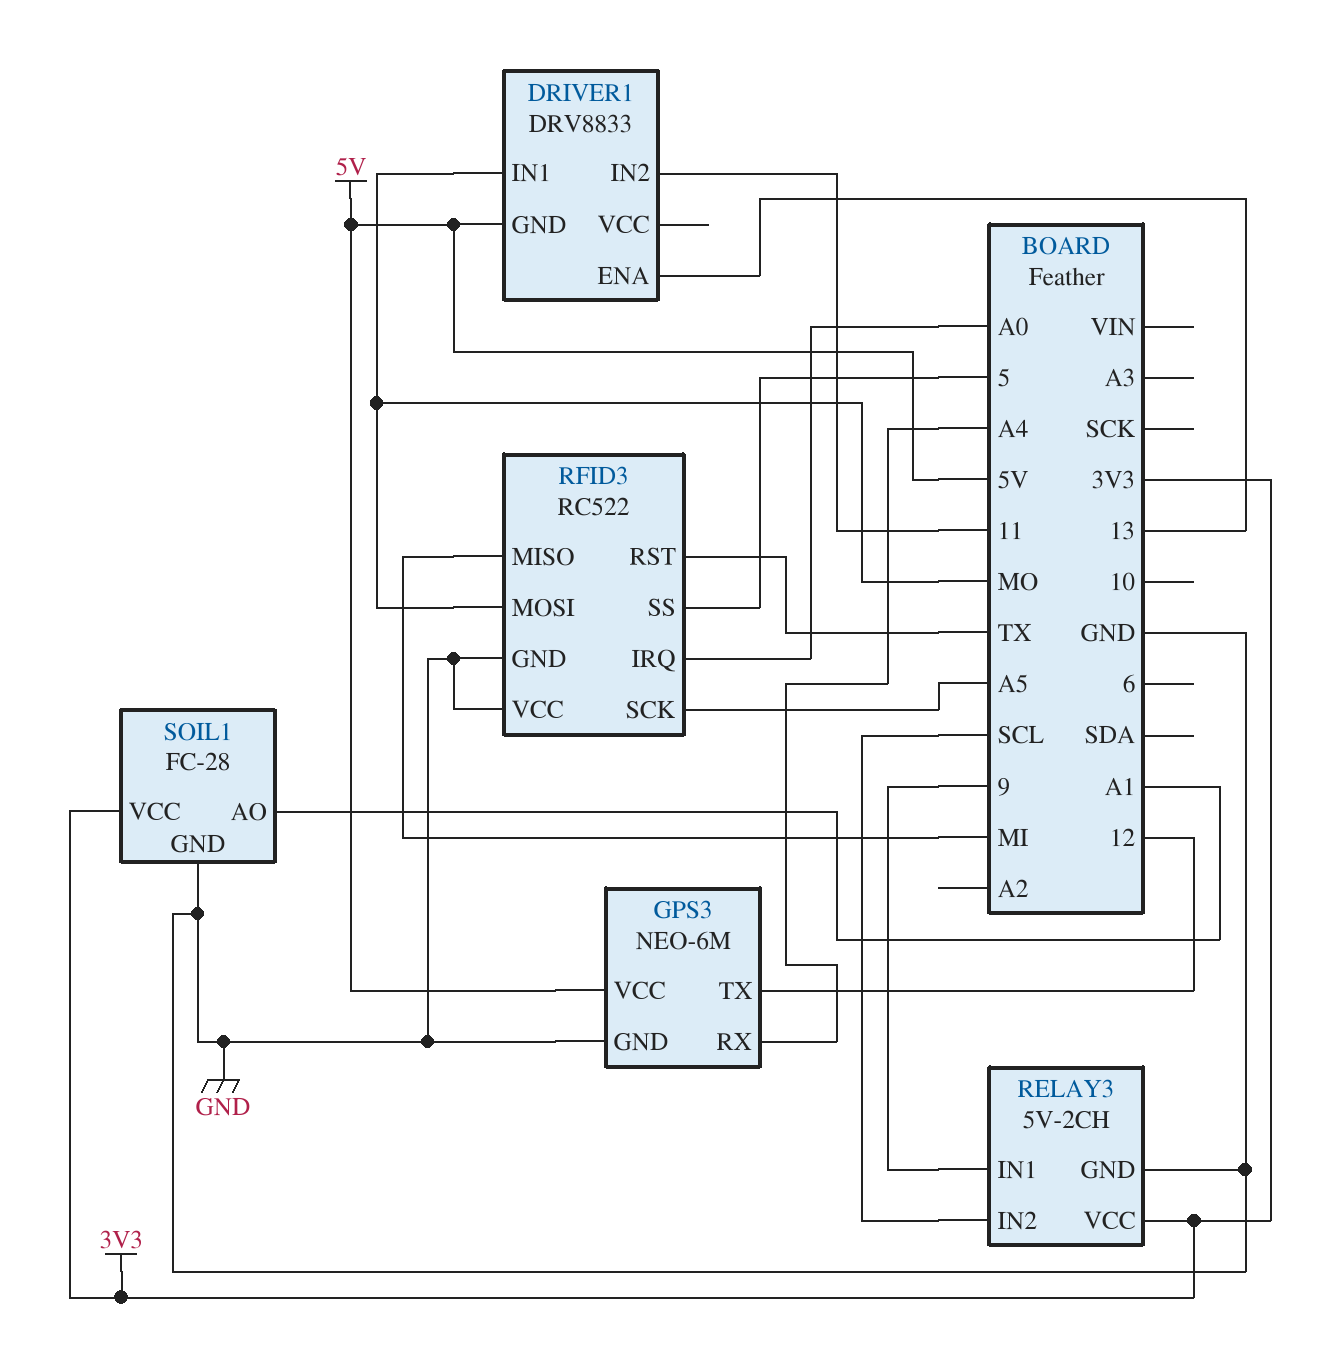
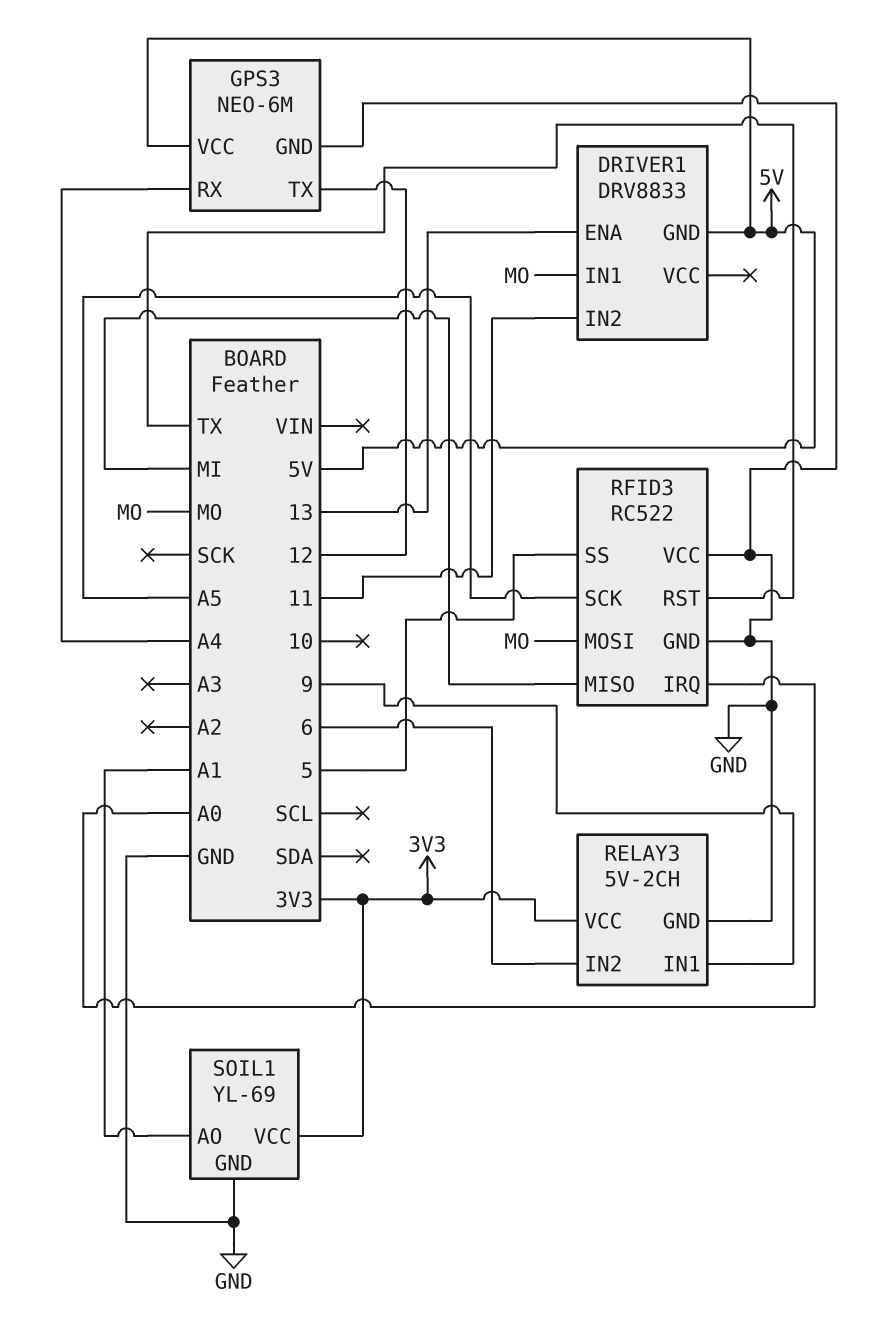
RELAY3 pin IN2: SCL -> 6
SOIL1: FC-28 -> YL-69

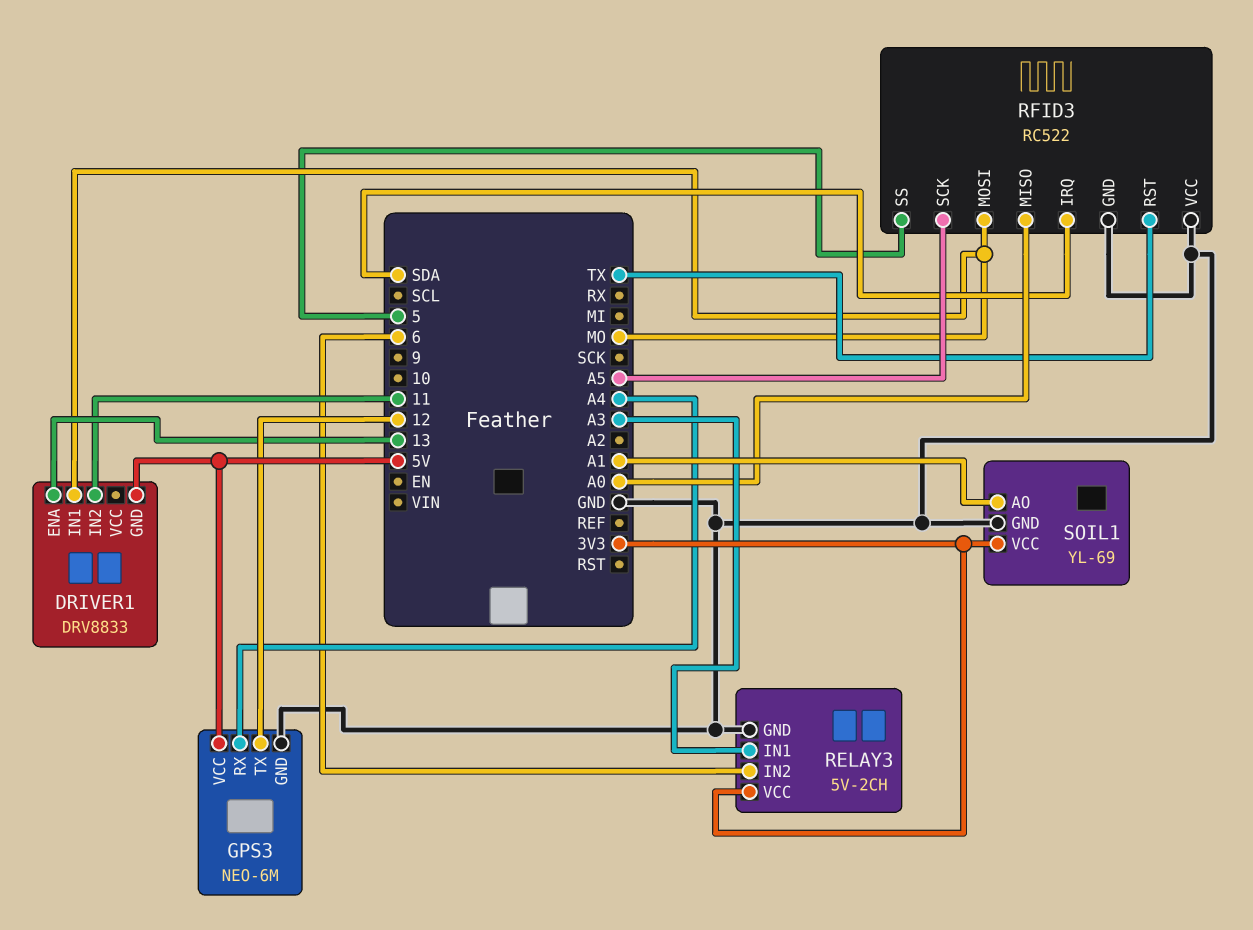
RELAY3 pin IN1: 9 -> A3
RFID3 pin IRQ: A0 -> SDA
RFID3 pin MISO: MI -> A0

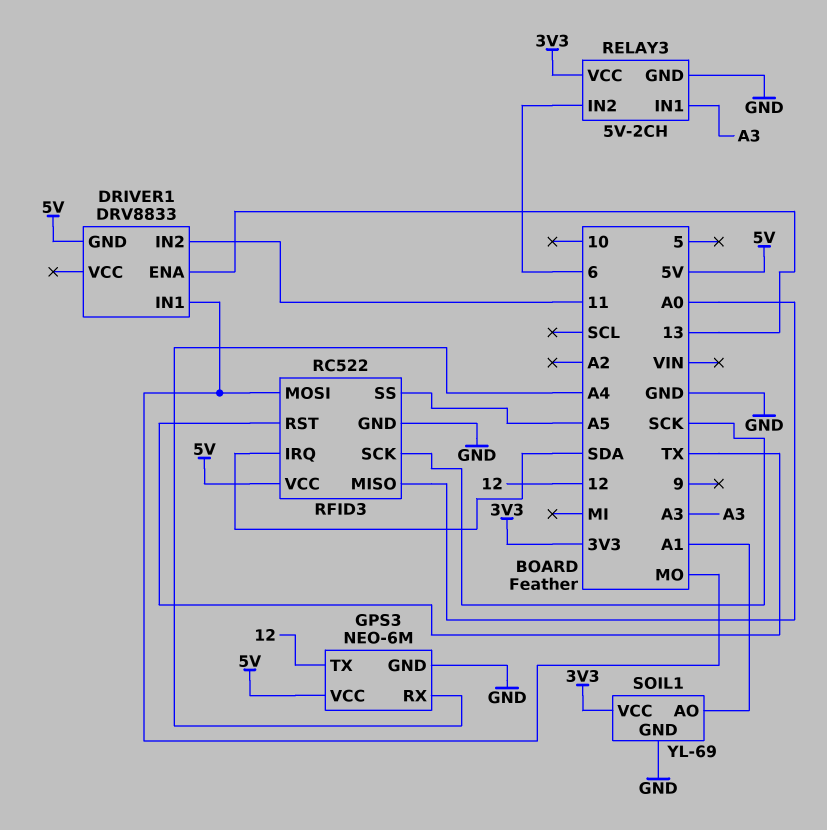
RFID3 pin SCK: A5 -> SCK
RFID3 pin SS: 5 -> A5
RFID3 pin VCC: GND -> 5V

